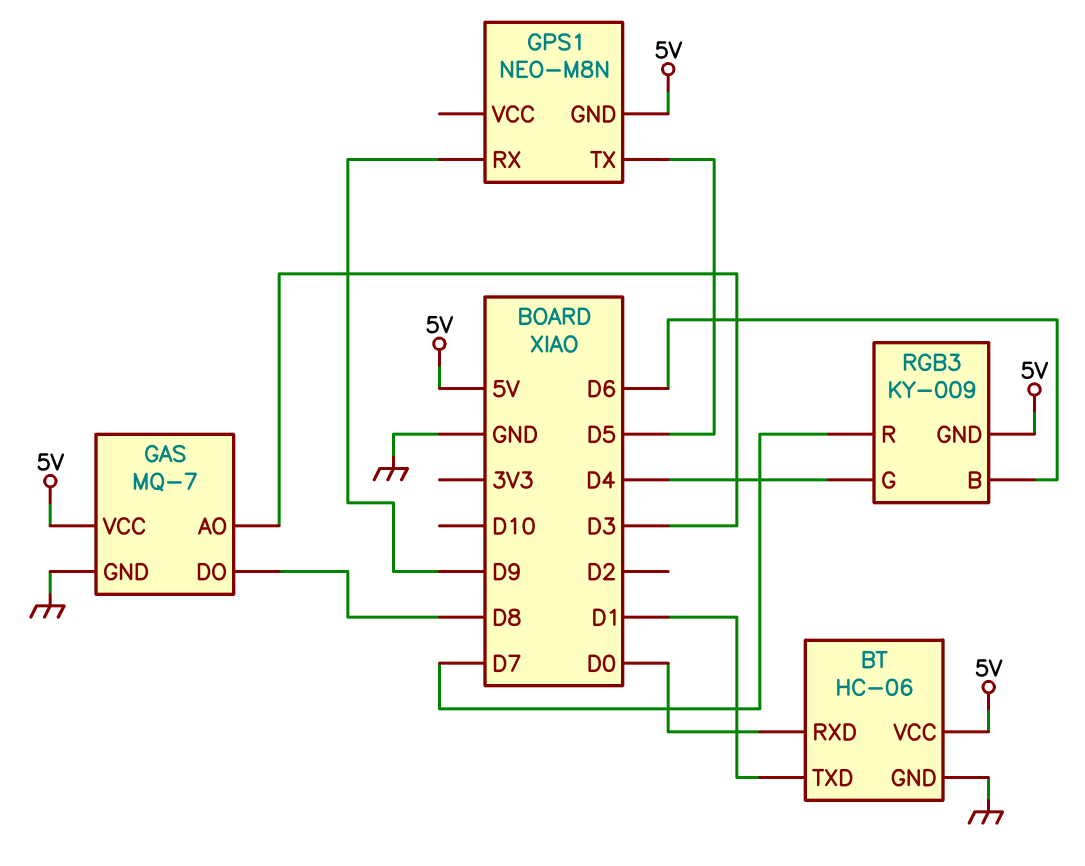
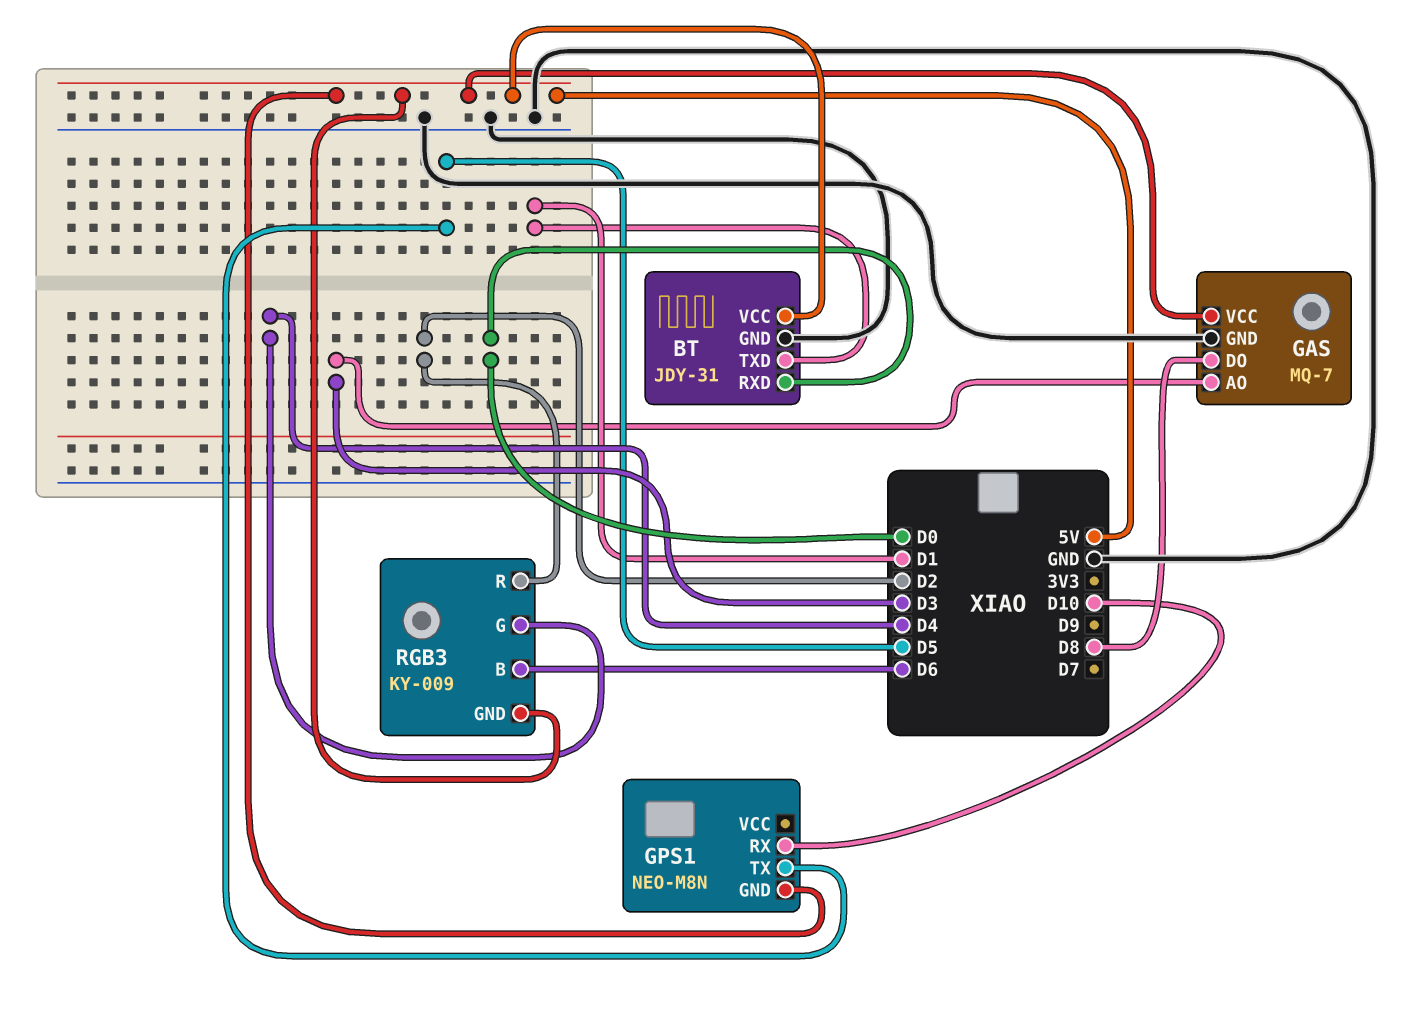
BT: HC-06 -> JDY-31
GPS1 pin RX: D9 -> D10
RGB3 pin R: D7 -> D2

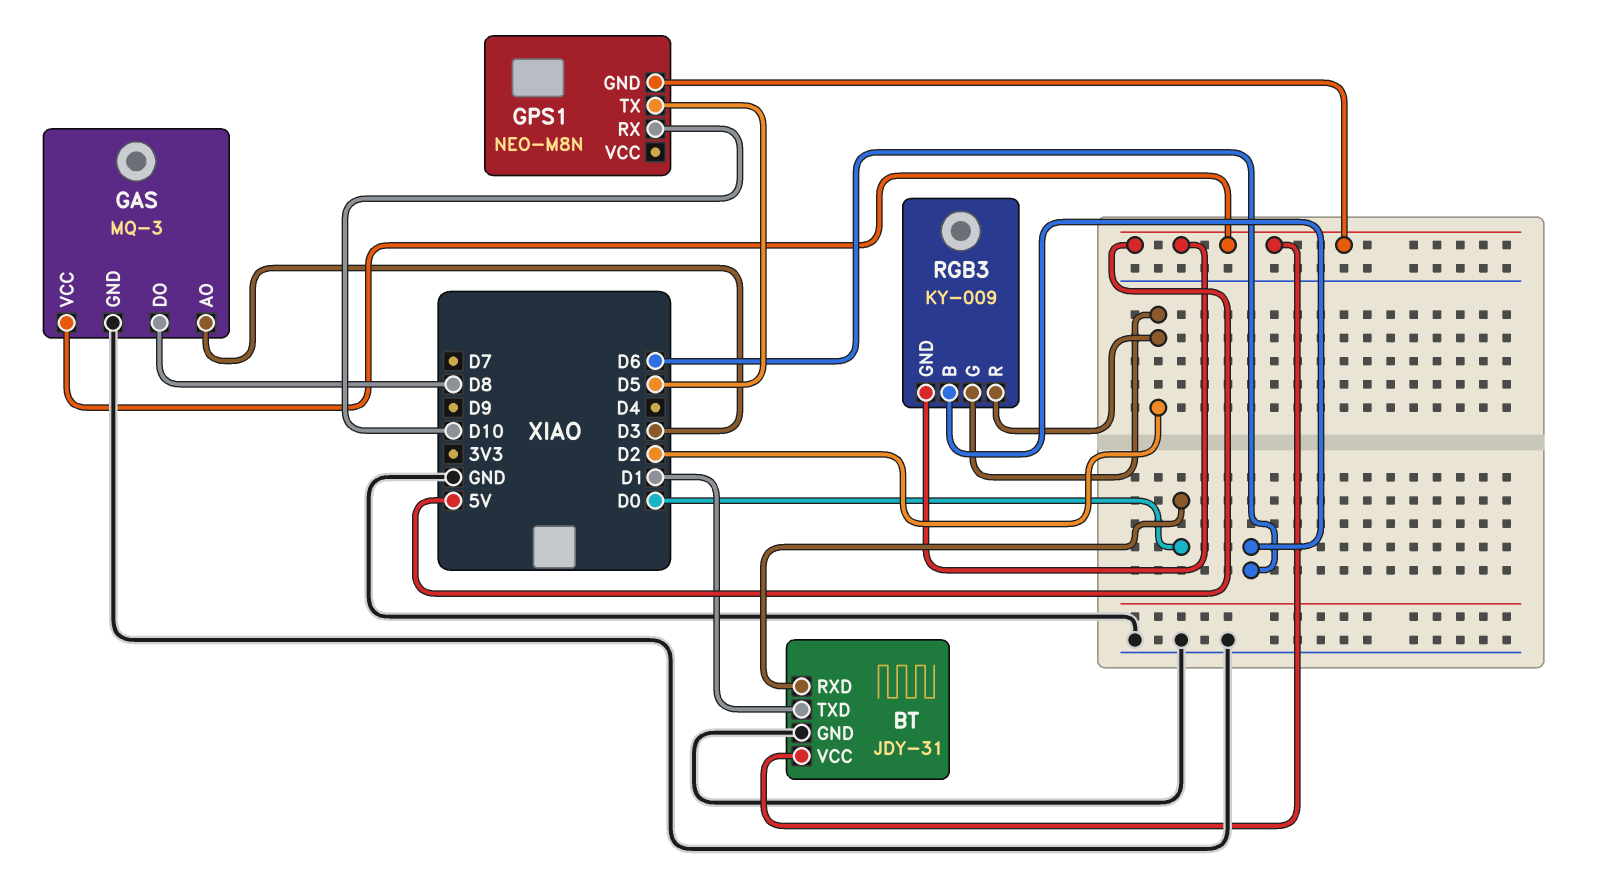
GAS: MQ-7 -> MQ-3
RGB3 pin G: D4 -> D2

